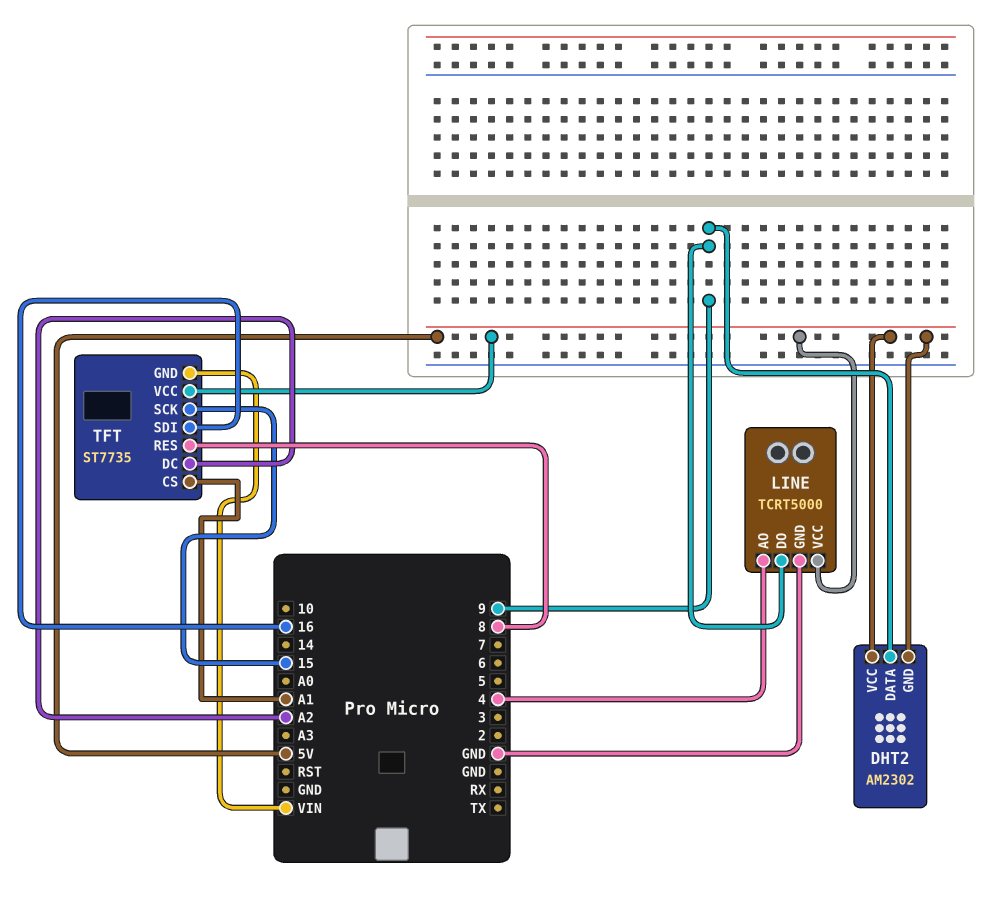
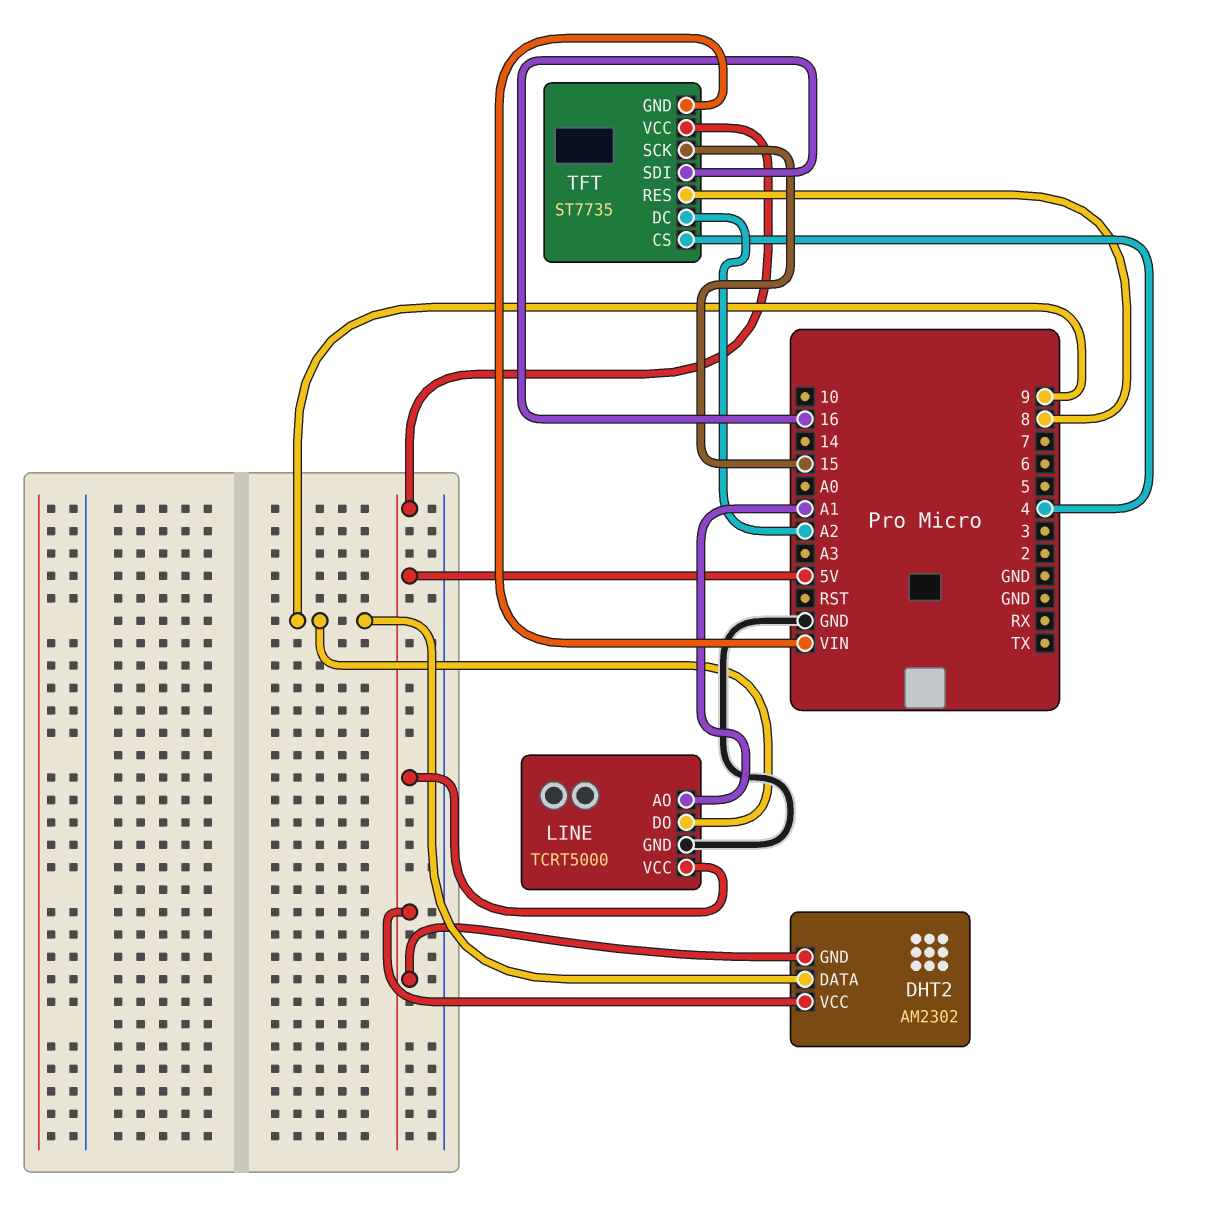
LINE pin AO: 4 -> A1
TFT pin CS: A1 -> 4

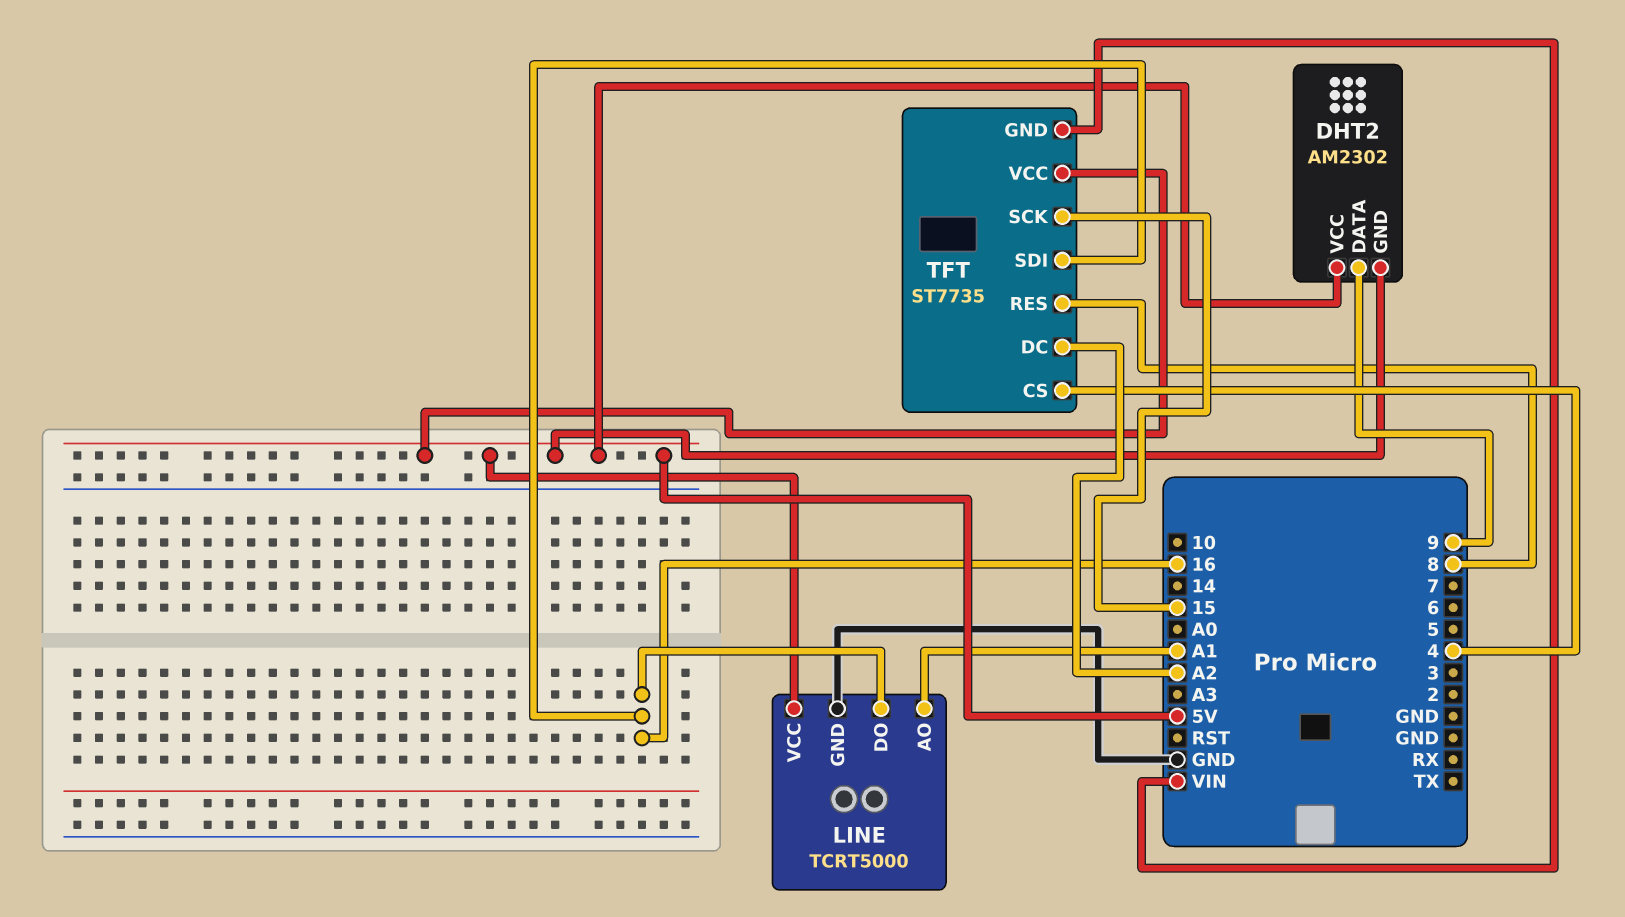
LINE pin DO: 9 -> 16

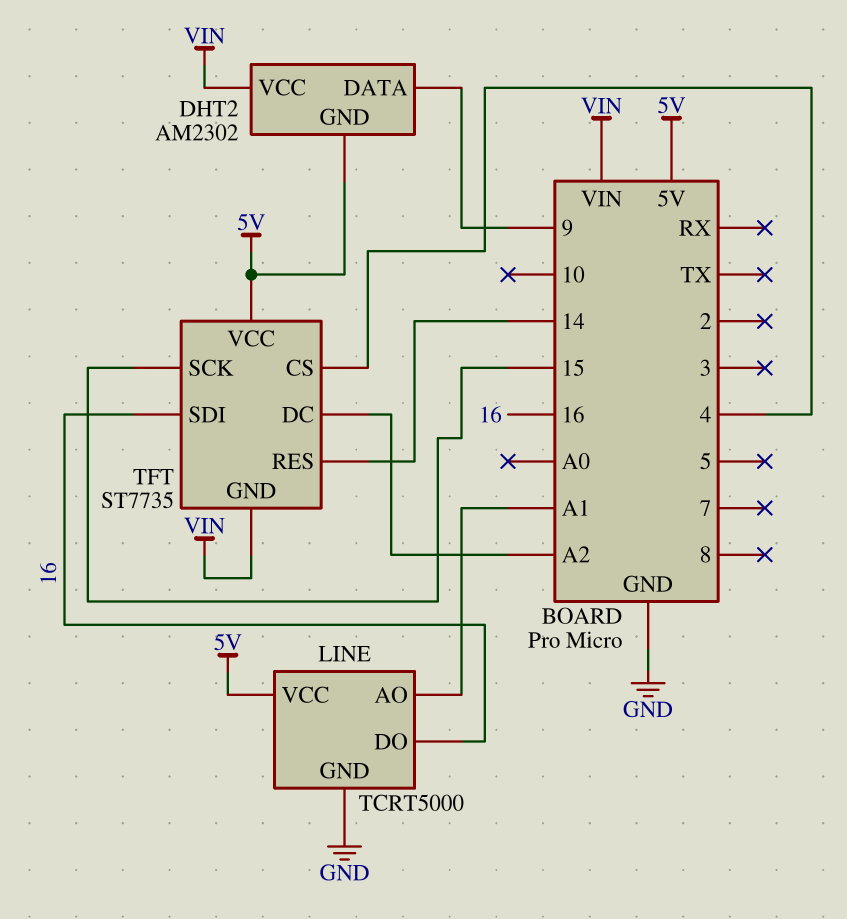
DHT2 pin VCC: 5V -> VIN
TFT pin RES: 8 -> 14

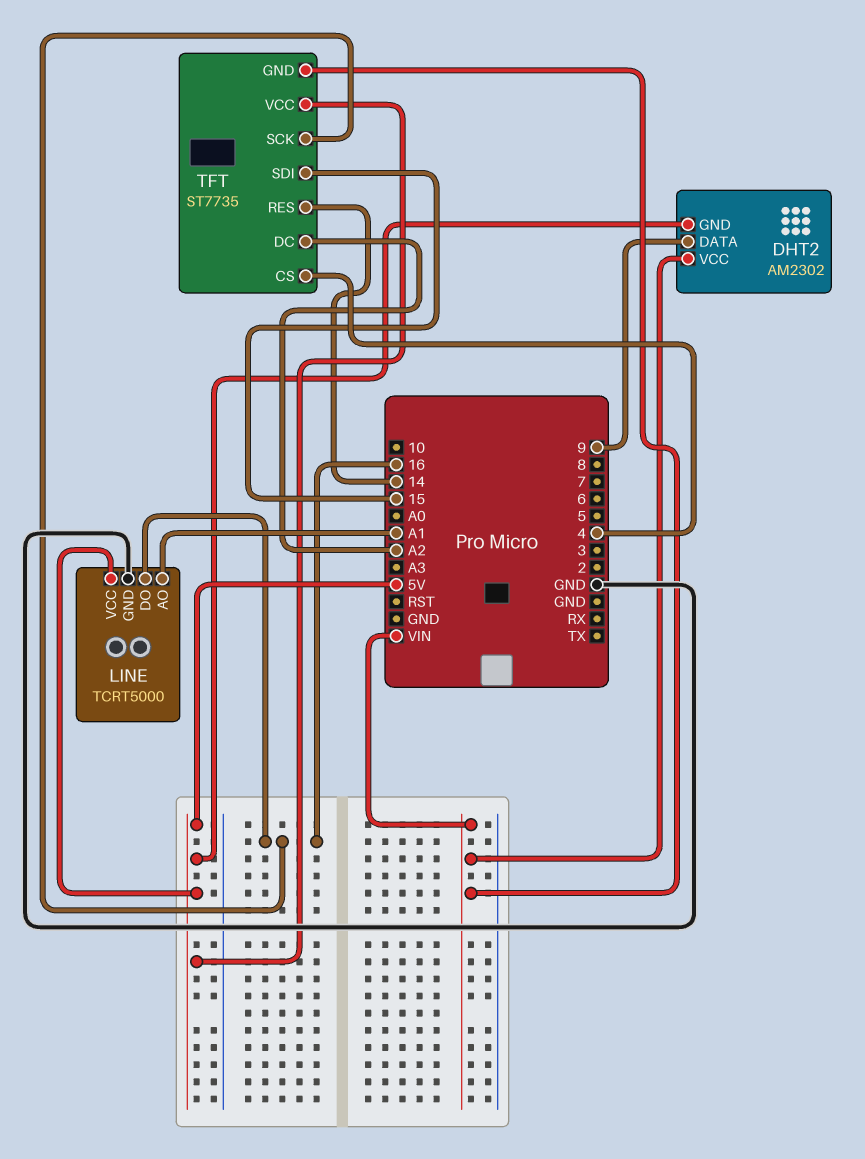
TFT pin SCK: 15 -> 16
TFT pin SDI: 16 -> 15

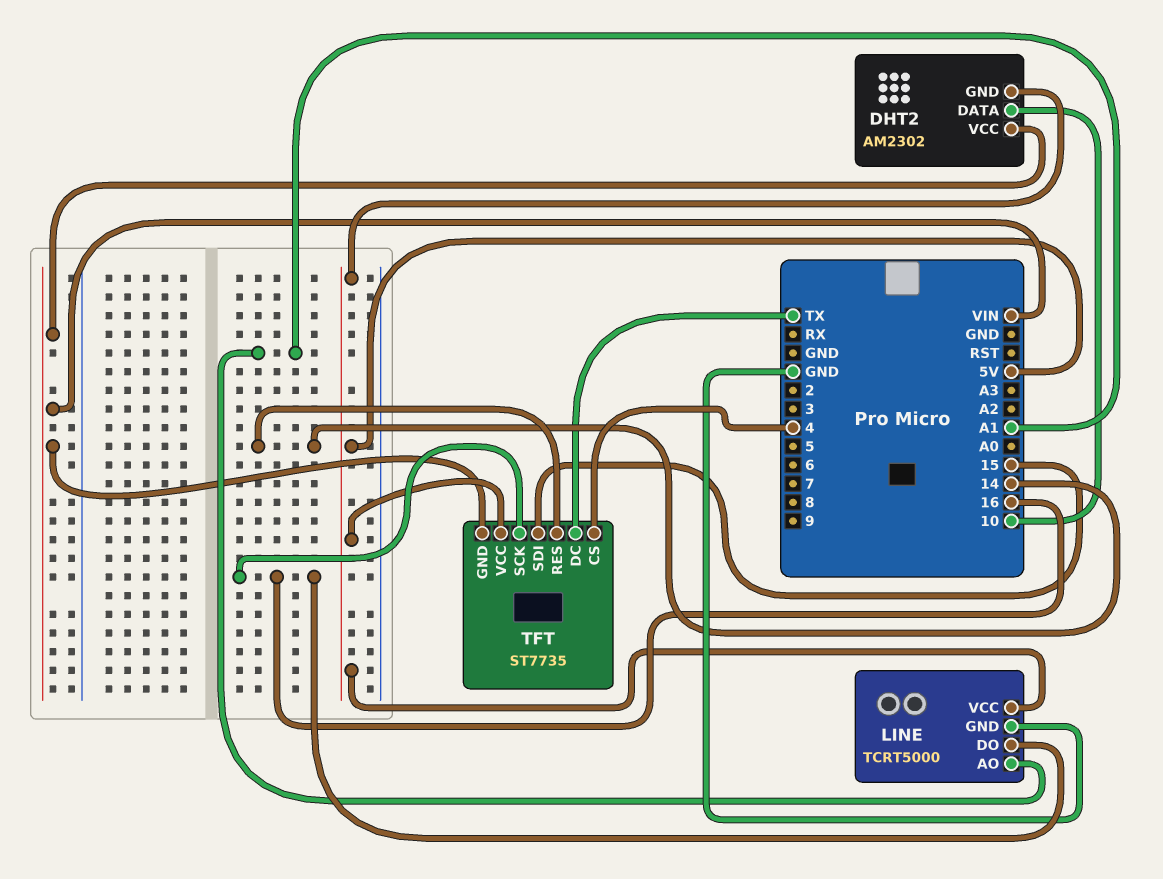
DHT2 pin DATA: 9 -> 10
TFT pin DC: A2 -> TX

